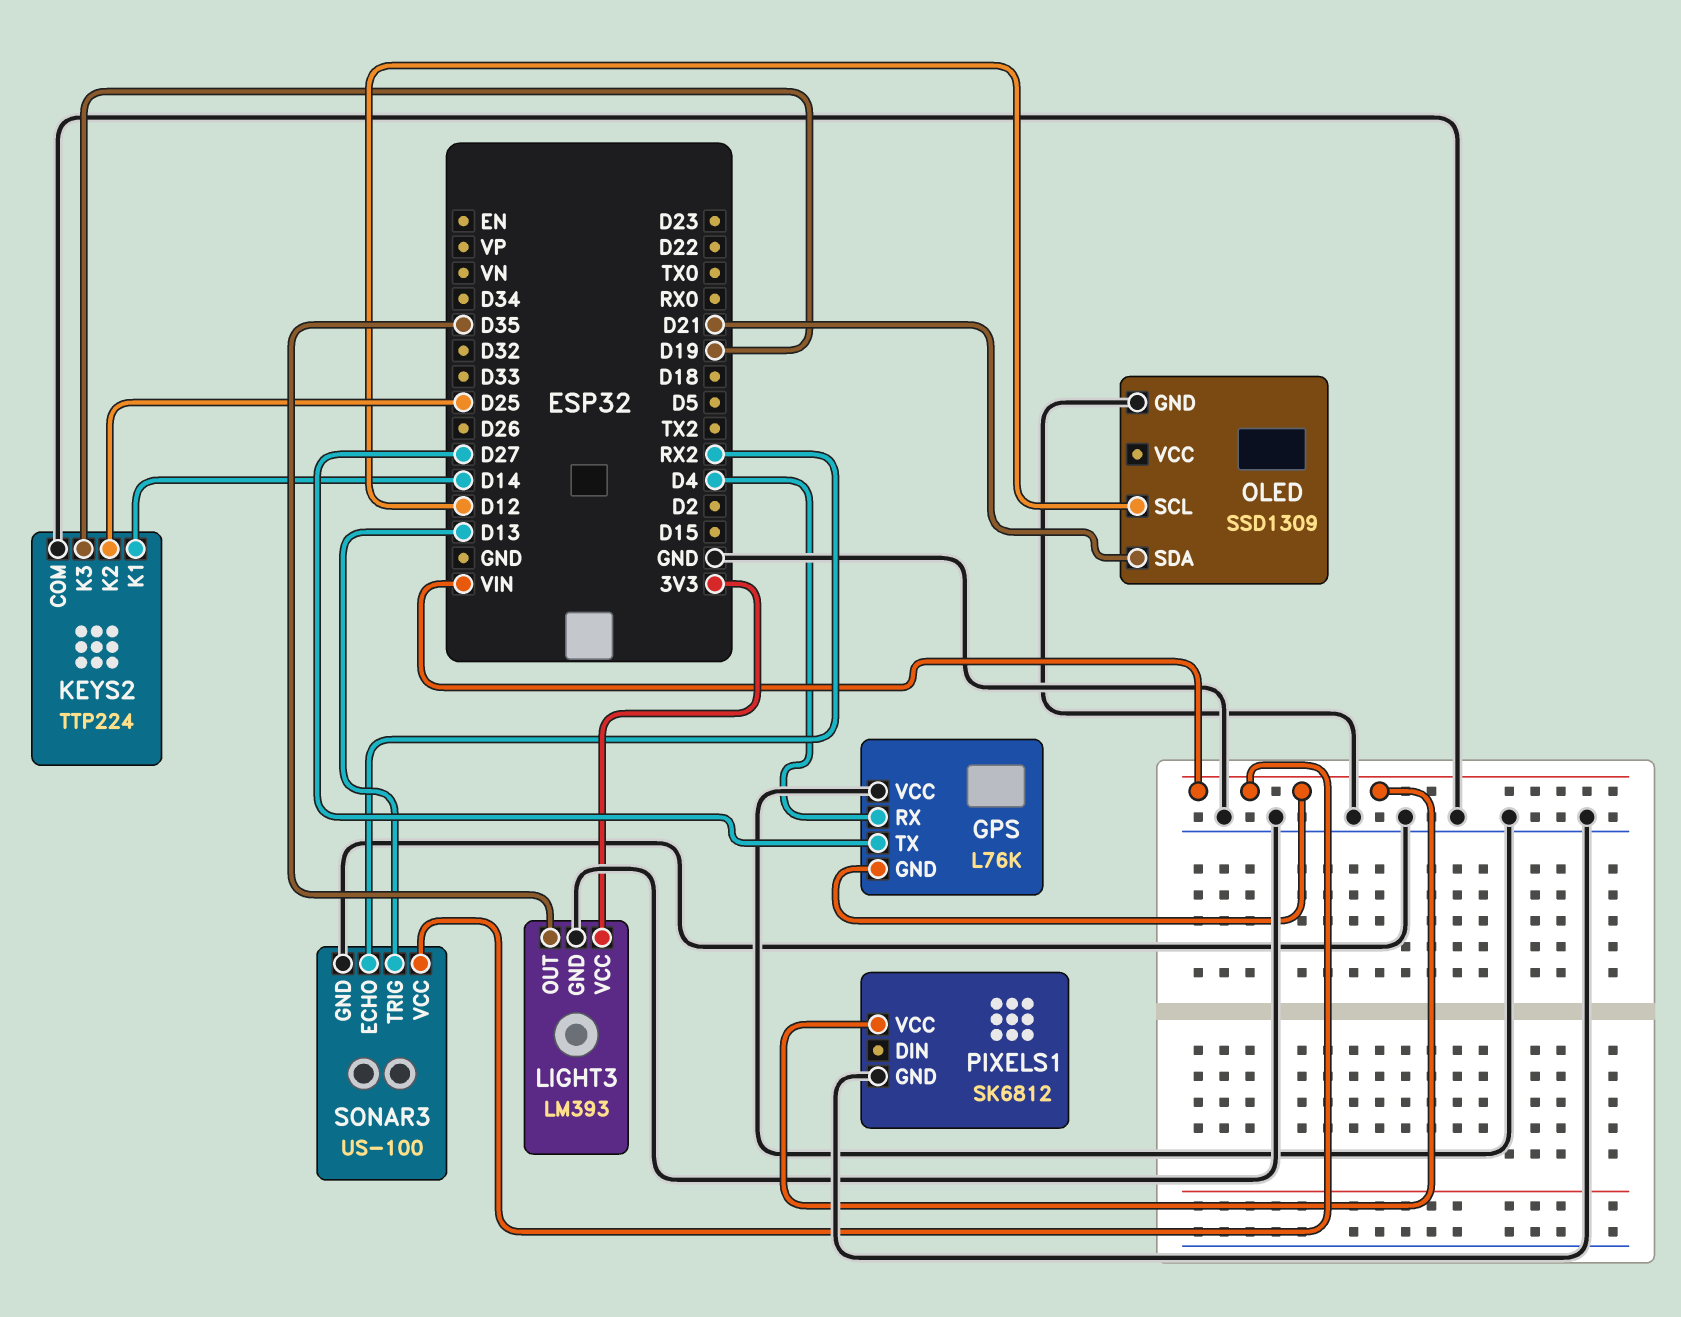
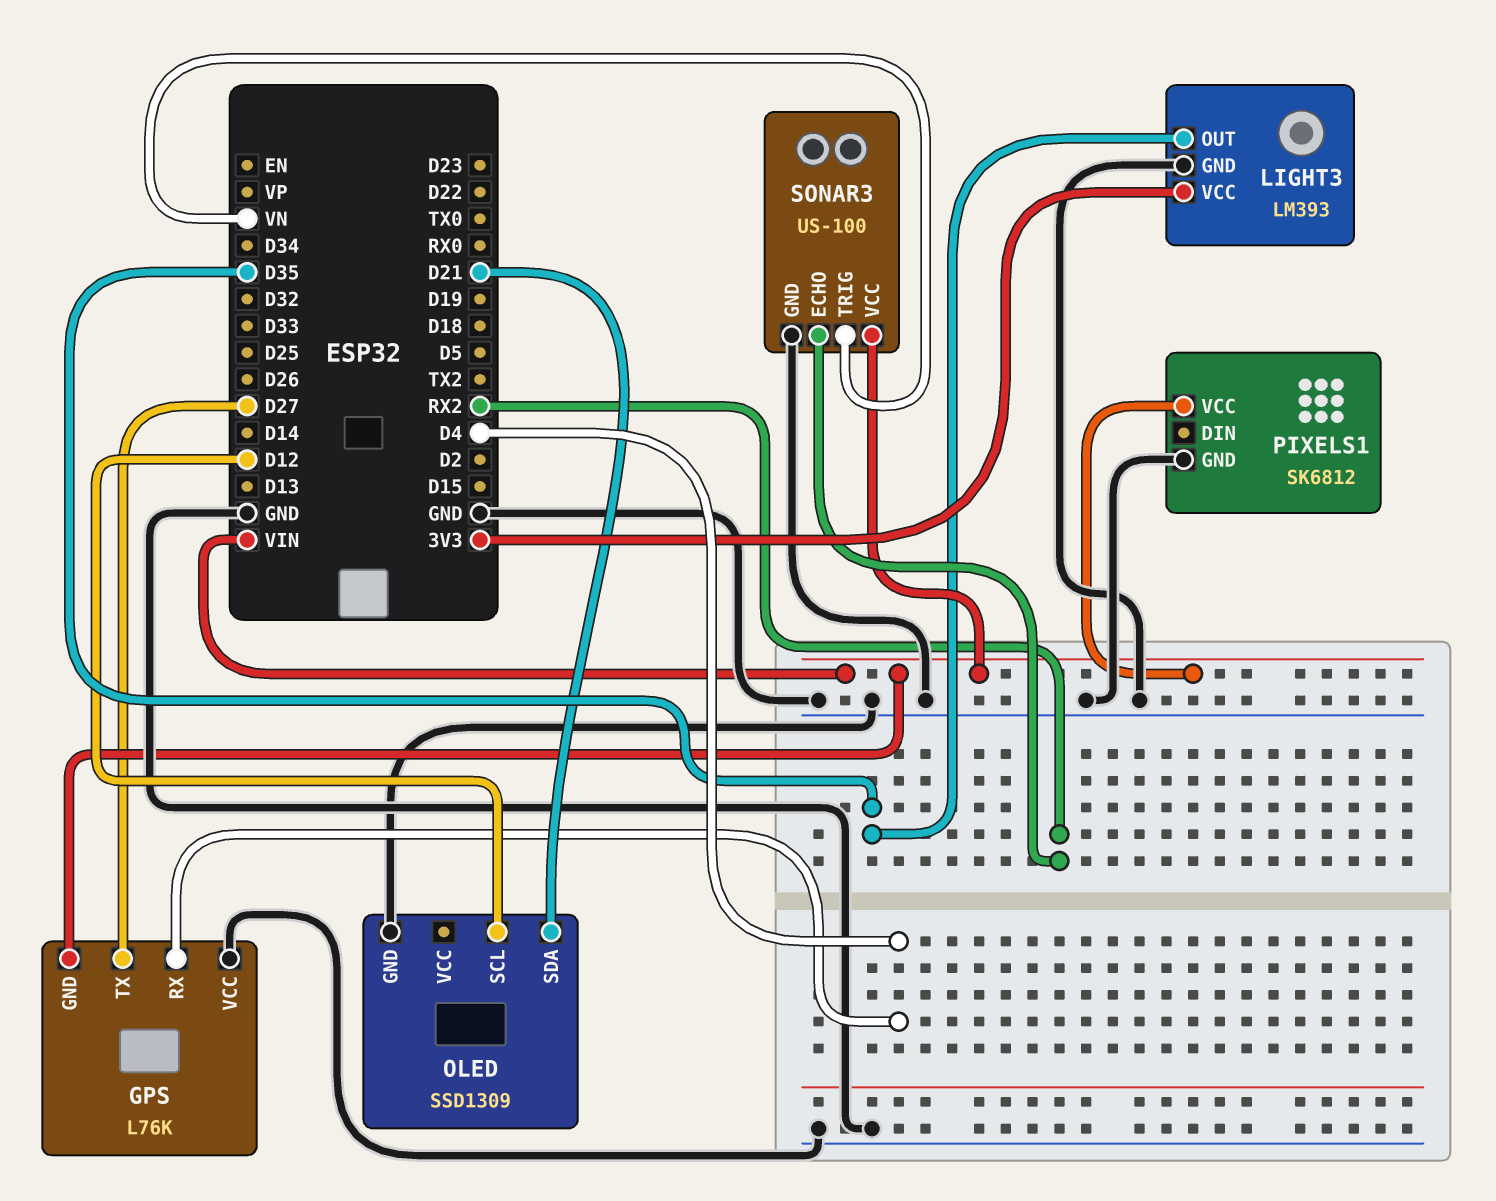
KEYS2: TTP224 -> none
KEYS2 pin COM: GND -> none
KEYS2 pin K1: D14 -> none
KEYS2 pin K2: D25 -> none
KEYS2 pin K3: D19 -> none
SONAR3 pin TRIG: D13 -> VN

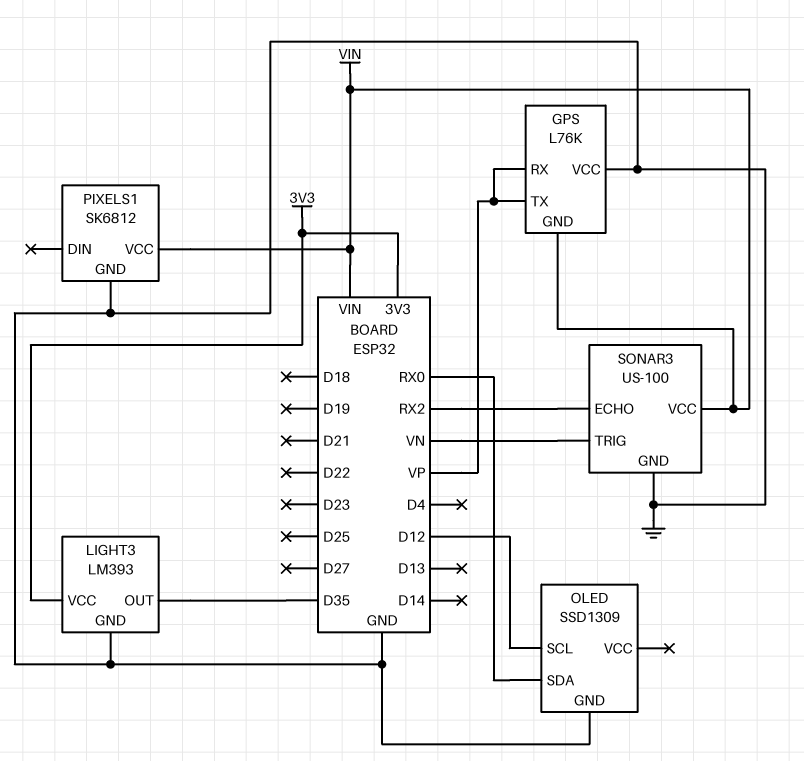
GPS pin RX: D4 -> VP
GPS pin TX: D27 -> VP
OLED pin SDA: D21 -> RX0

